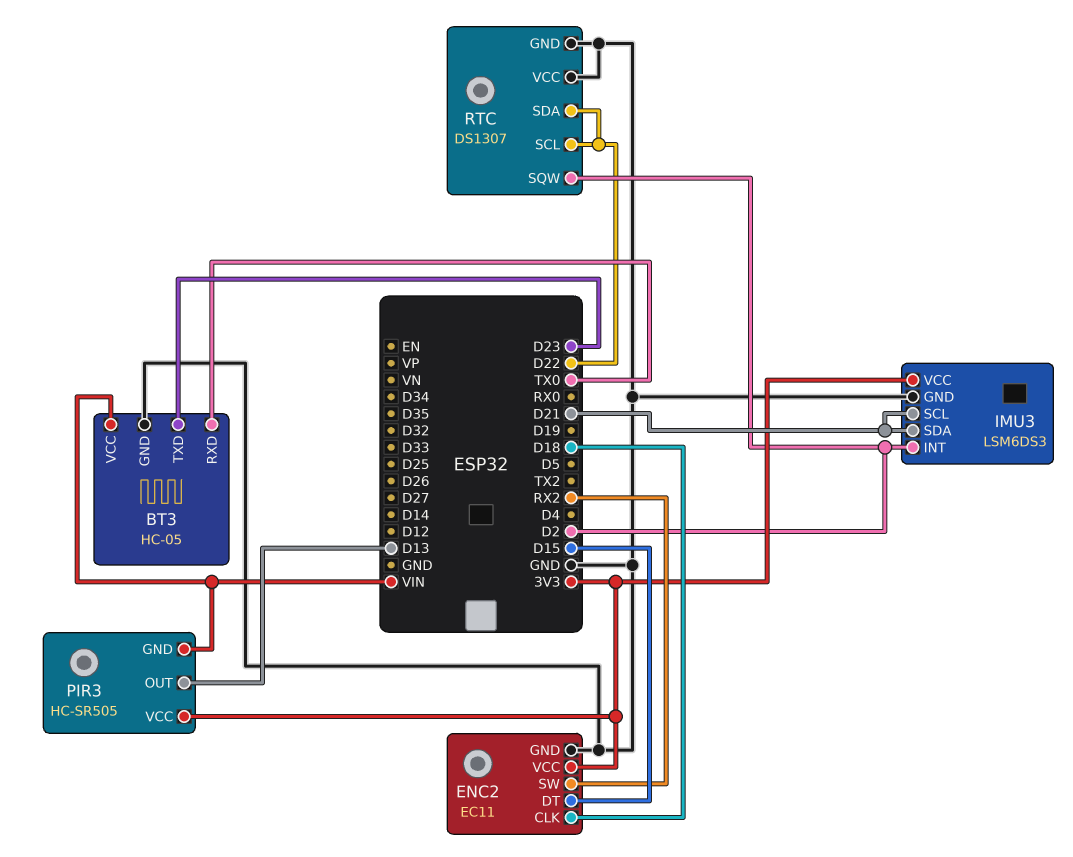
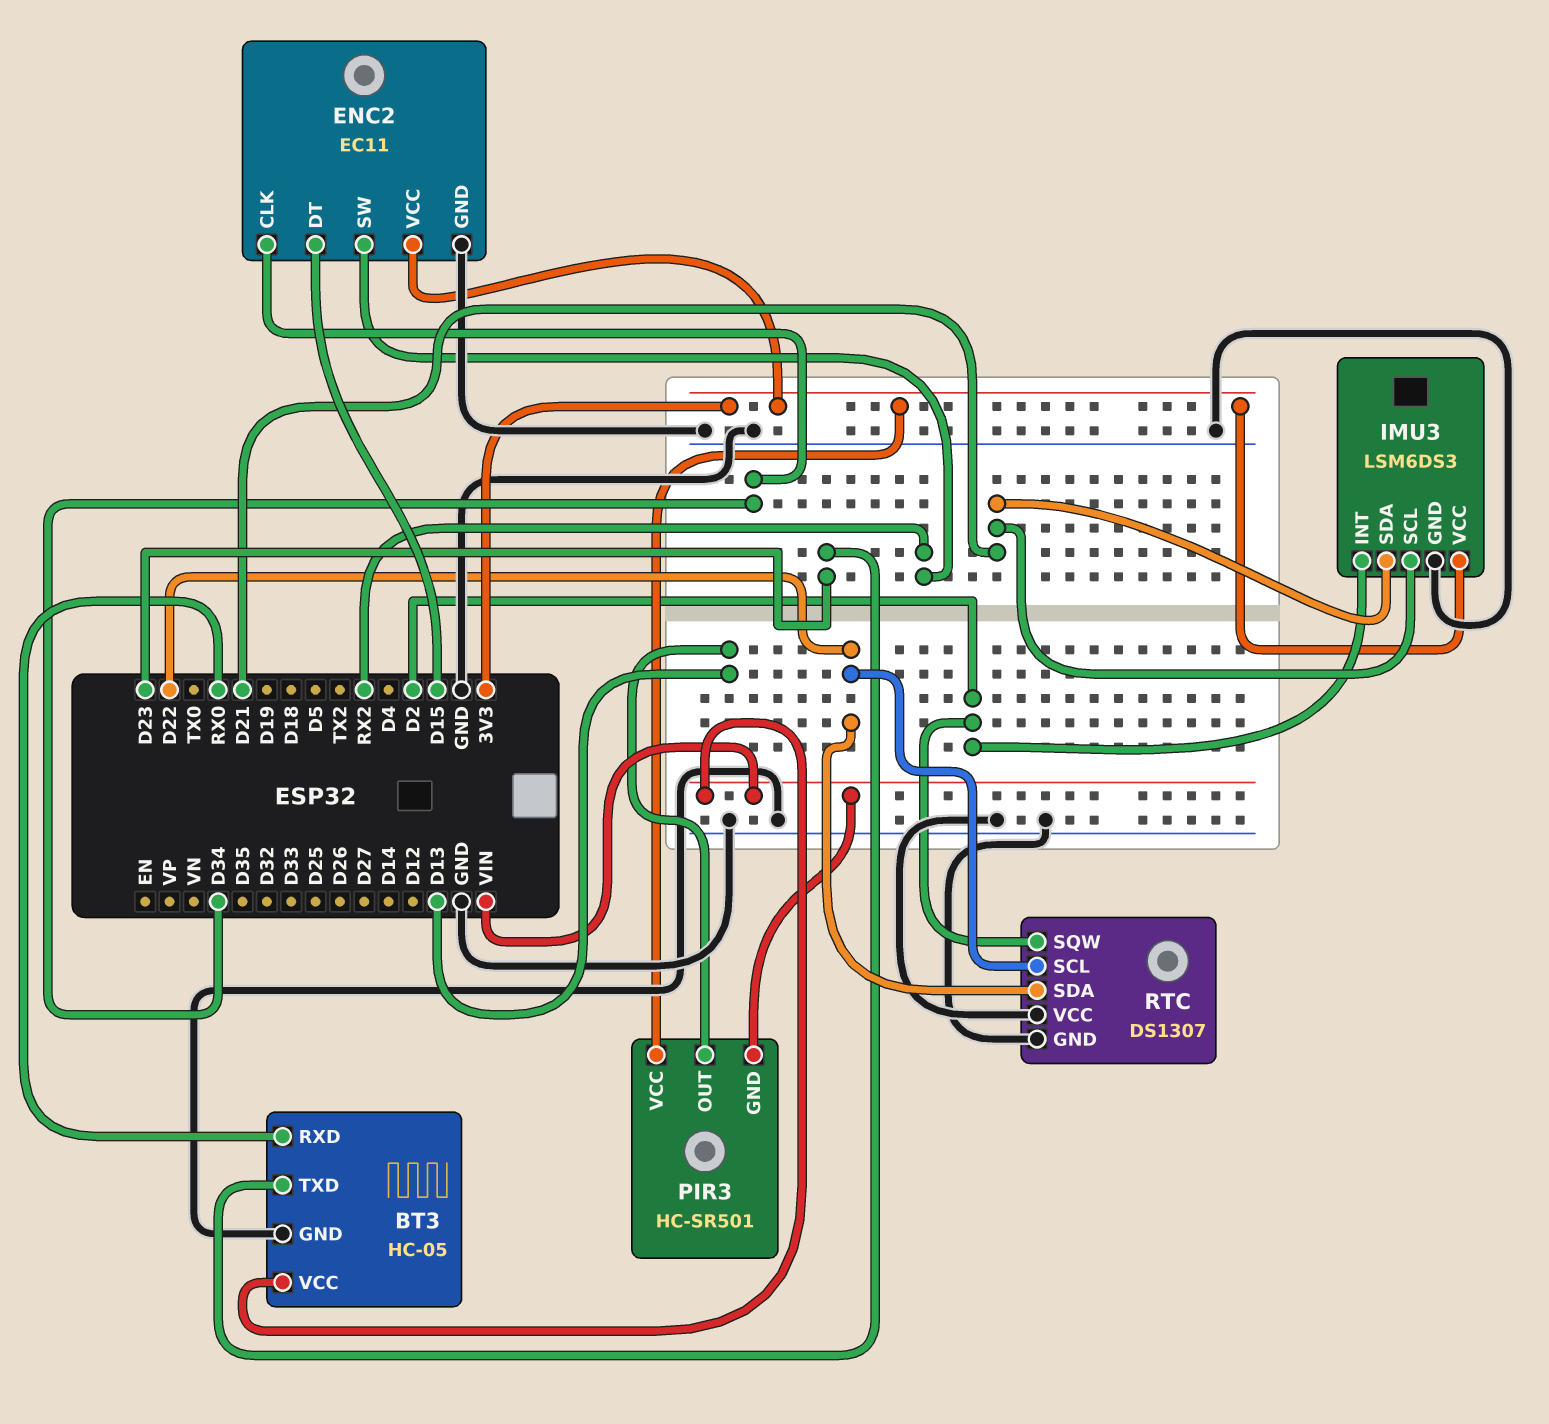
BT3 pin RXD: TX0 -> RX0
ENC2 pin CLK: D18 -> D34
PIR3: HC-SR505 -> HC-SR501

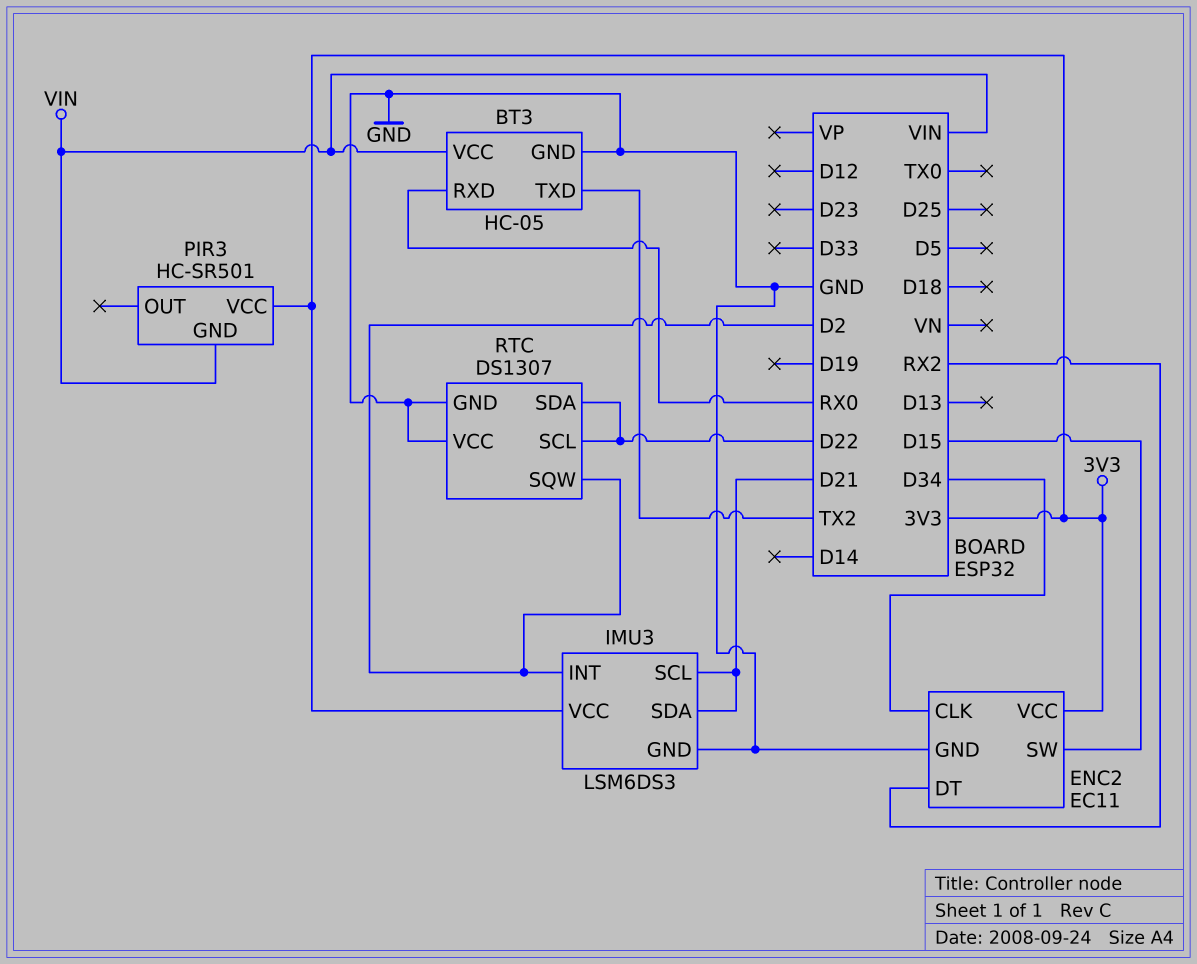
BT3 pin TXD: D23 -> TX2
ENC2 pin DT: D15 -> RX2
ENC2 pin SW: RX2 -> D15
PIR3 pin OUT: D13 -> none

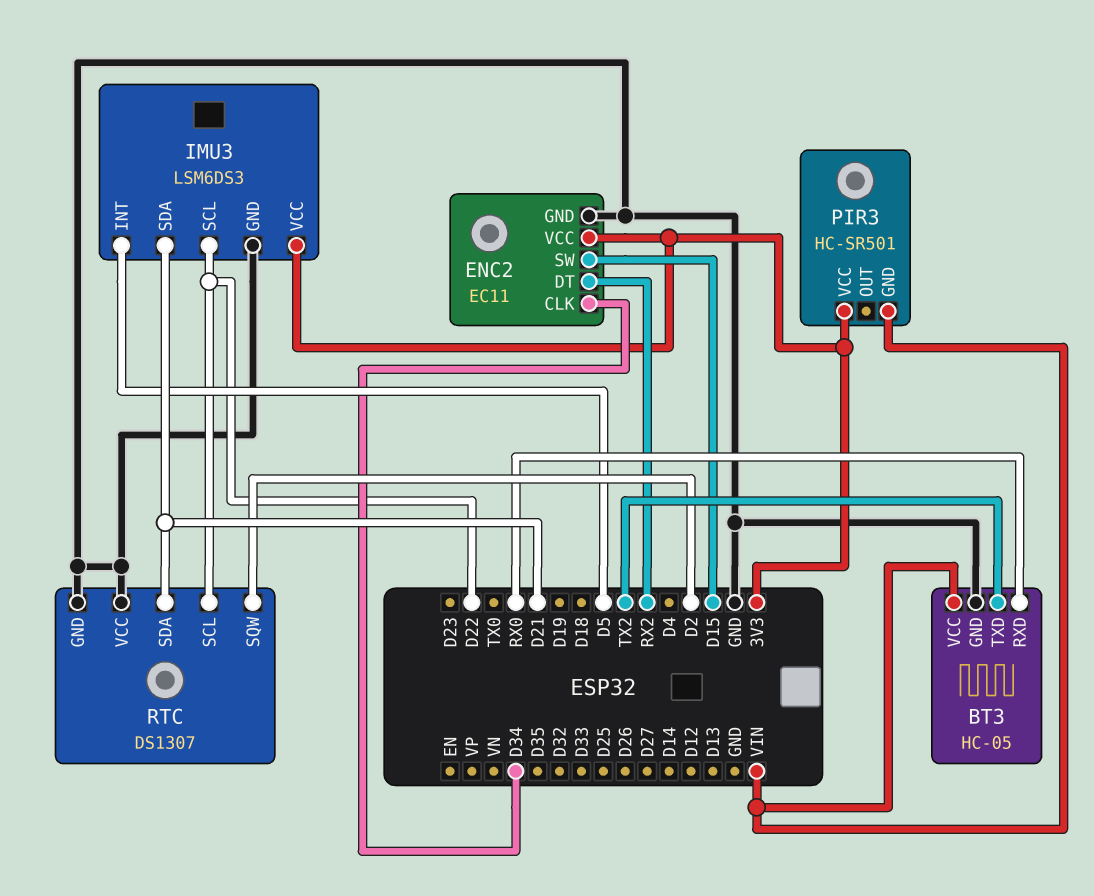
IMU3 pin INT: D2 -> D5
IMU3 pin SCL: D21 -> D22
RTC pin SDA: D22 -> D21

